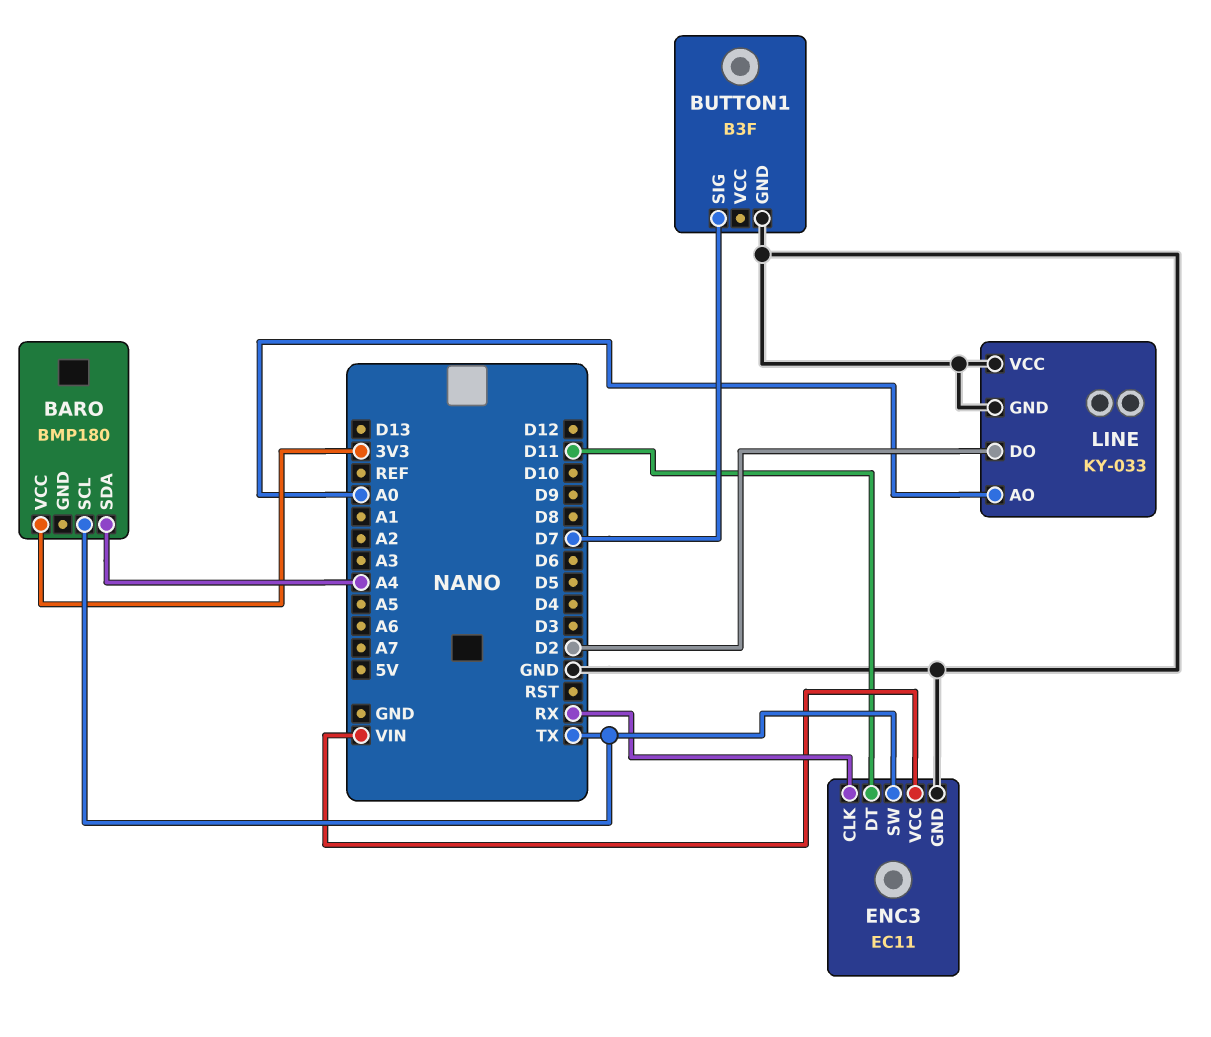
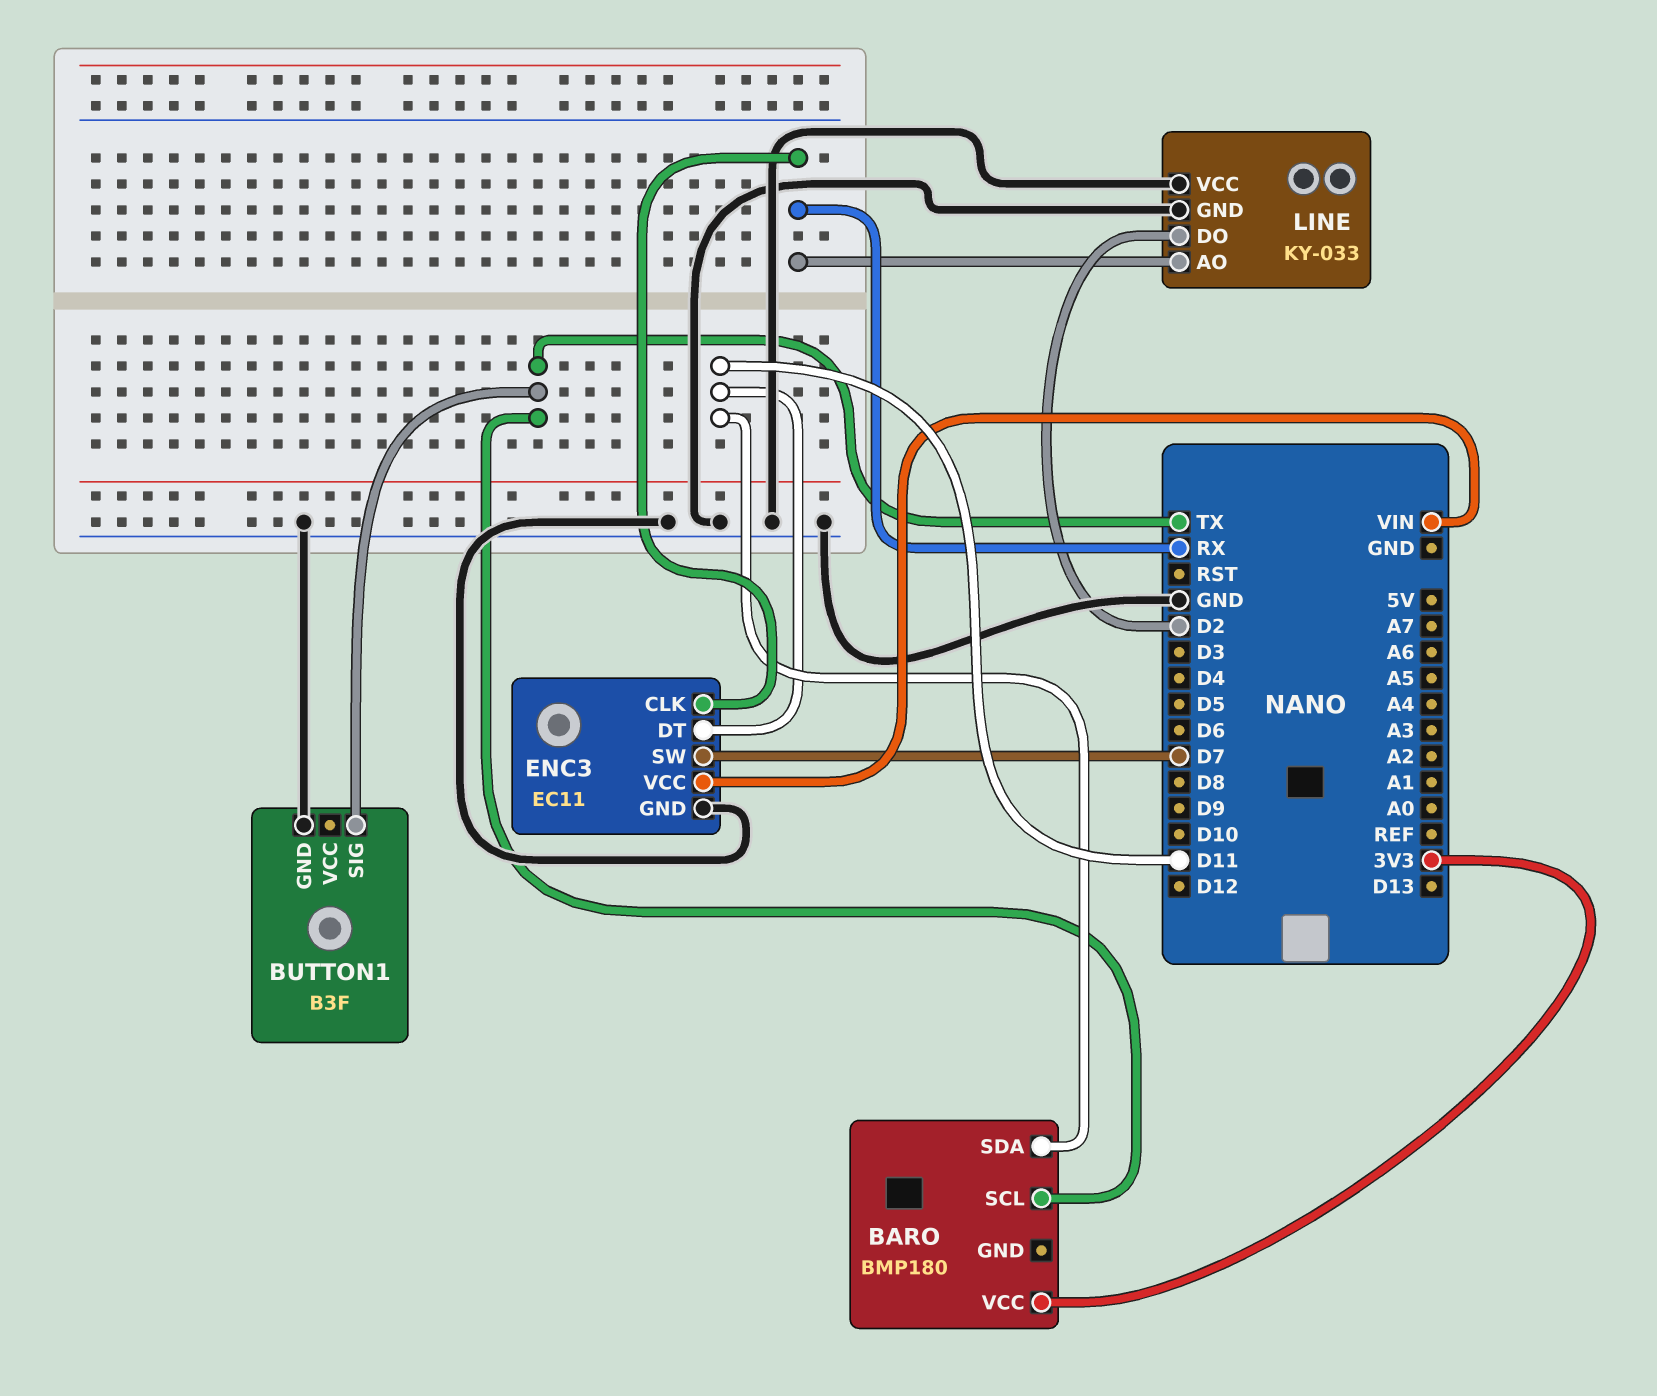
BARO pin SDA: A4 -> D11
BUTTON1 pin SIG: D7 -> TX
ENC3 pin SW: TX -> D7
LINE pin AO: A0 -> RX

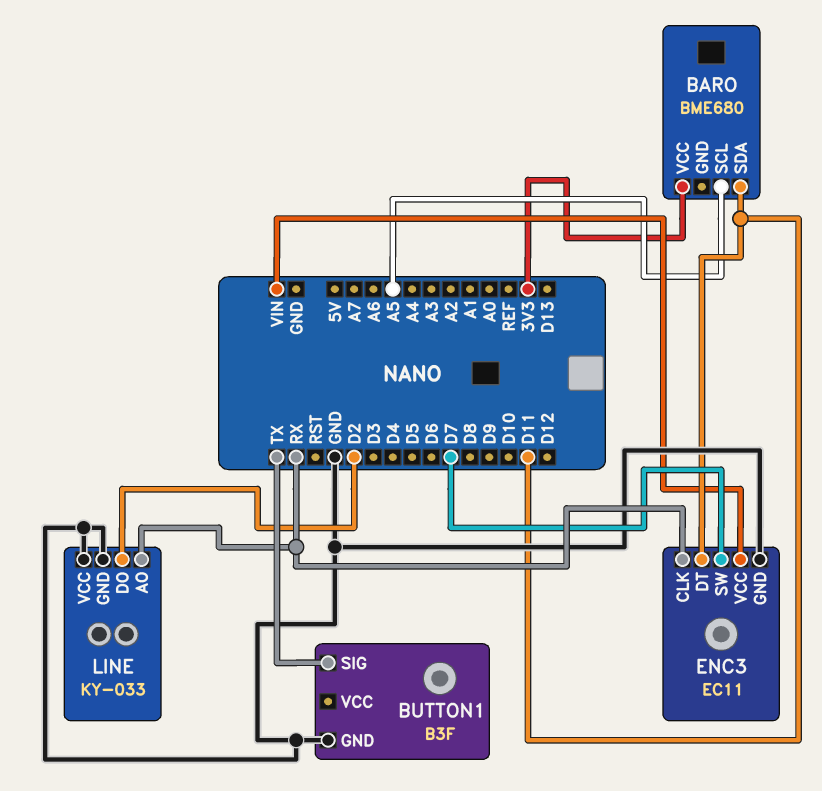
BARO: BMP180 -> BME680
BARO pin SCL: TX -> A5

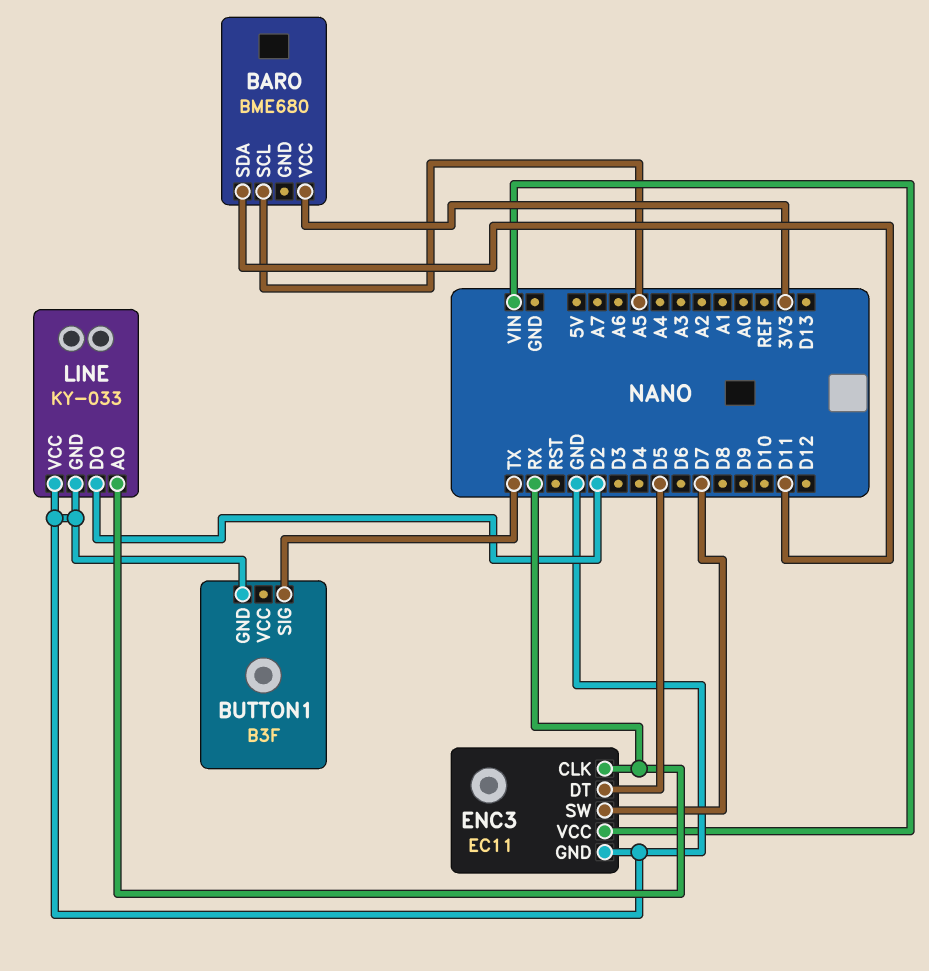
ENC3 pin DT: D11 -> D5

